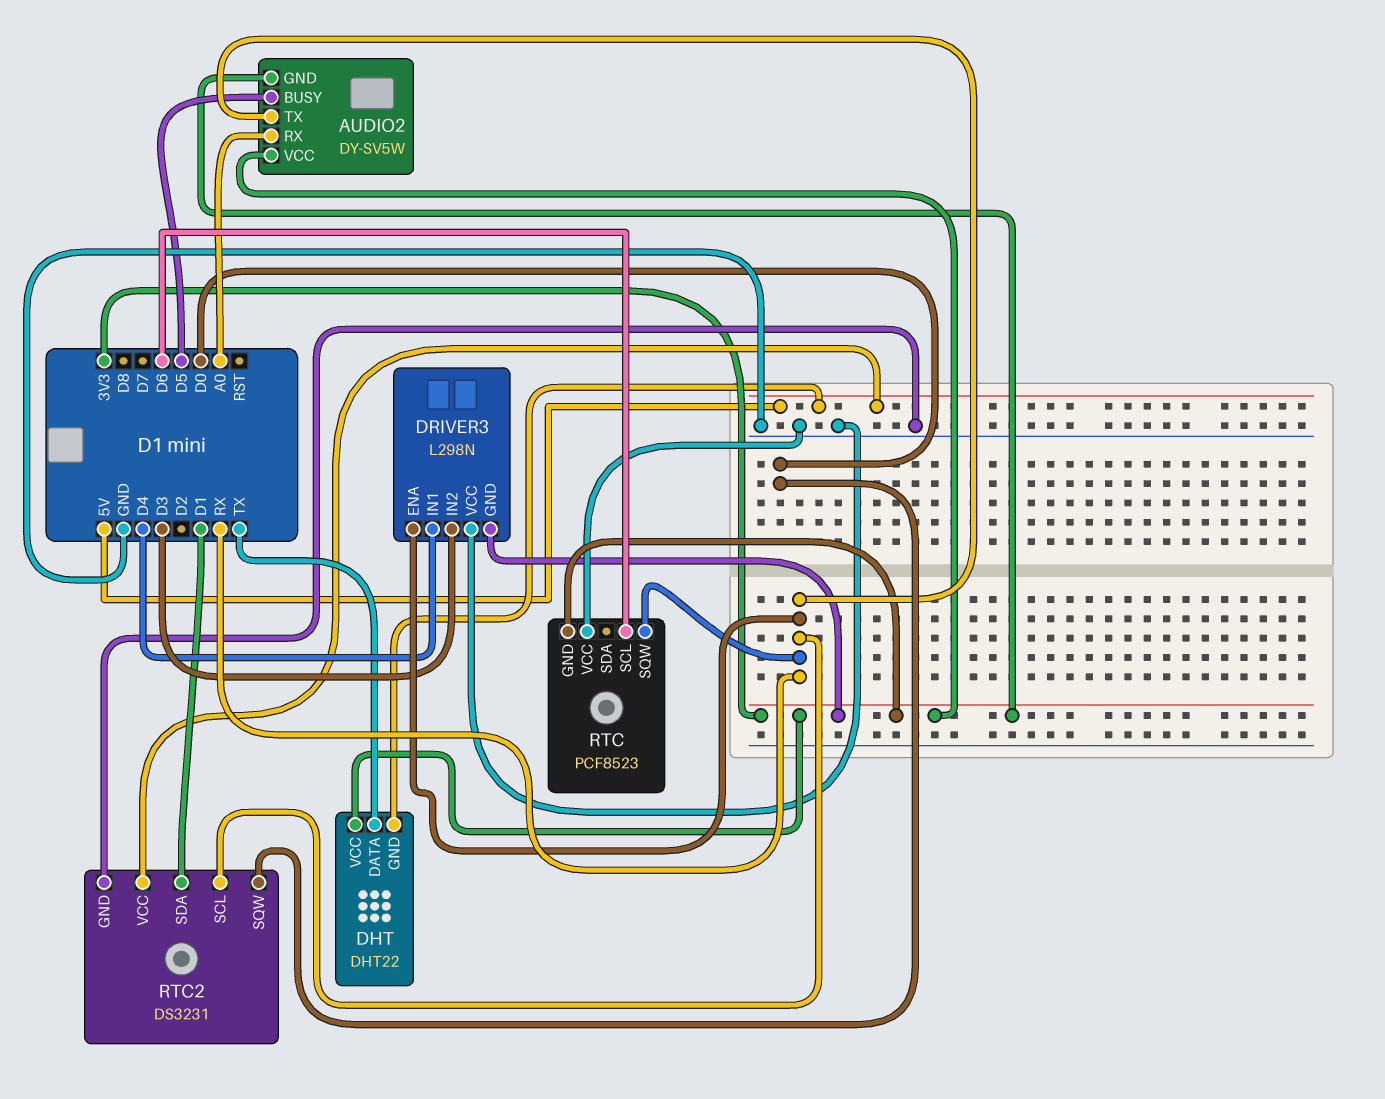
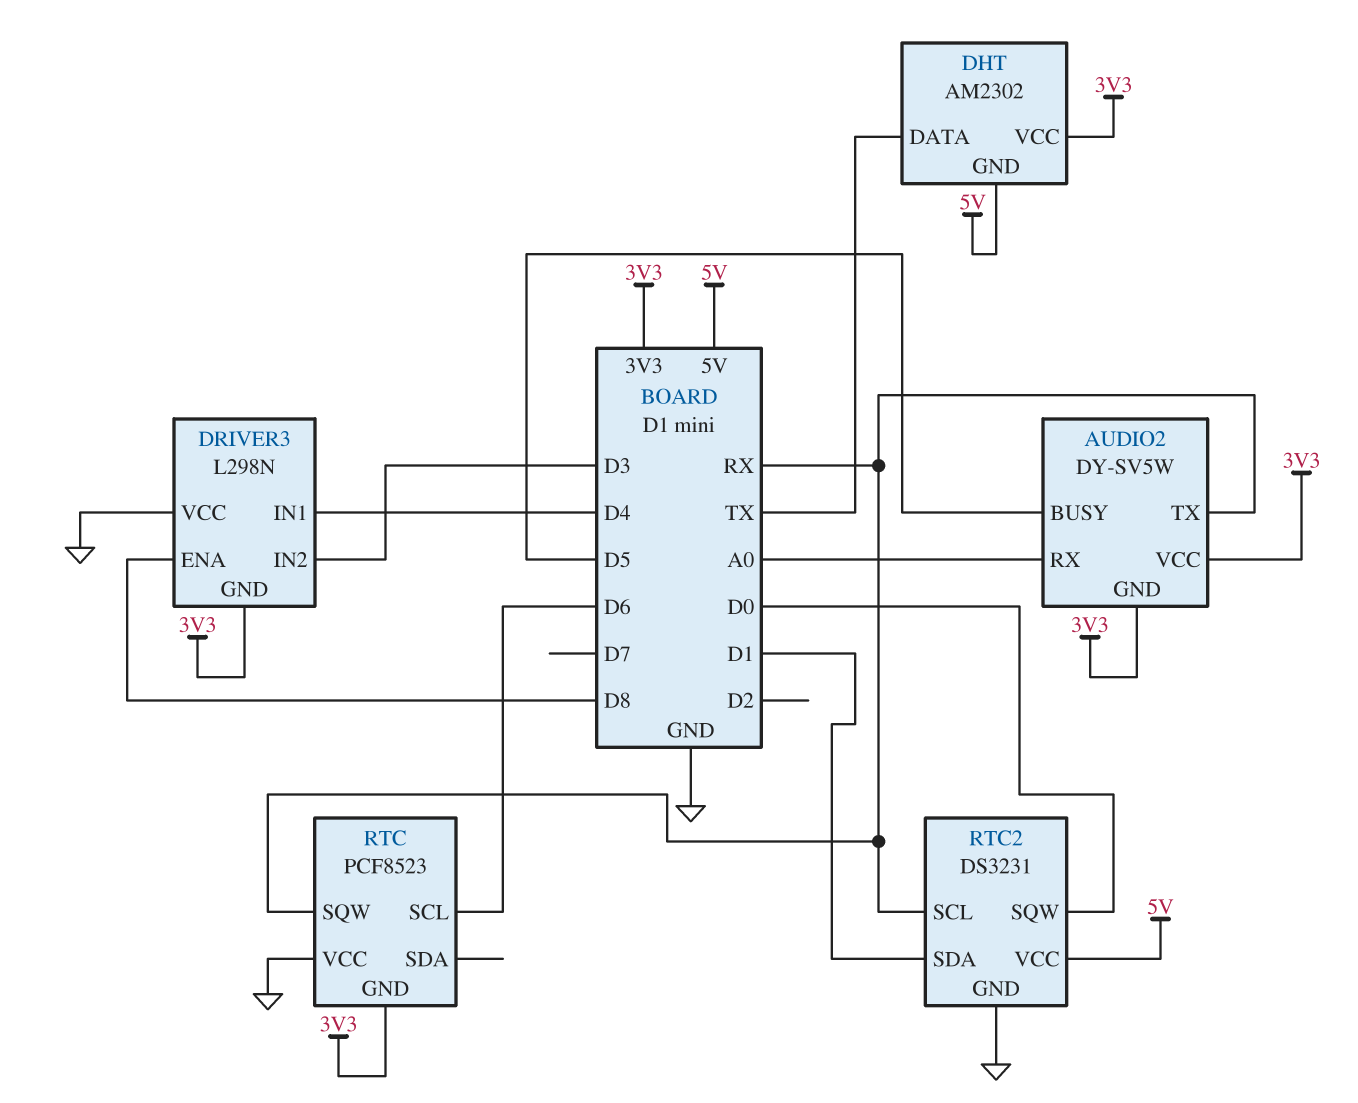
DHT: DHT22 -> AM2302
DRIVER3 pin ENA: RX -> D8

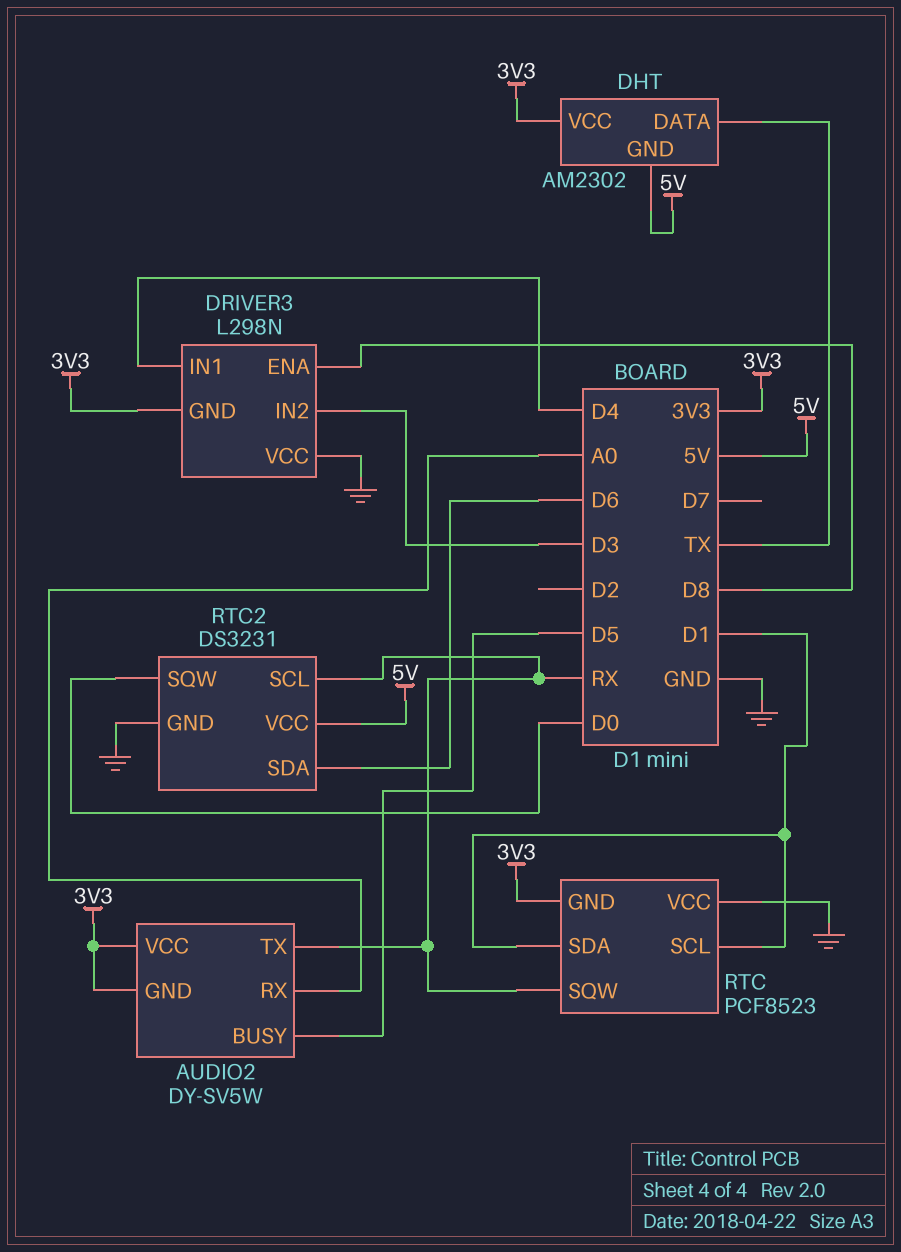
RTC pin SCL: D6 -> D1
RTC pin SDA: none -> D1
RTC2 pin SDA: D1 -> D6

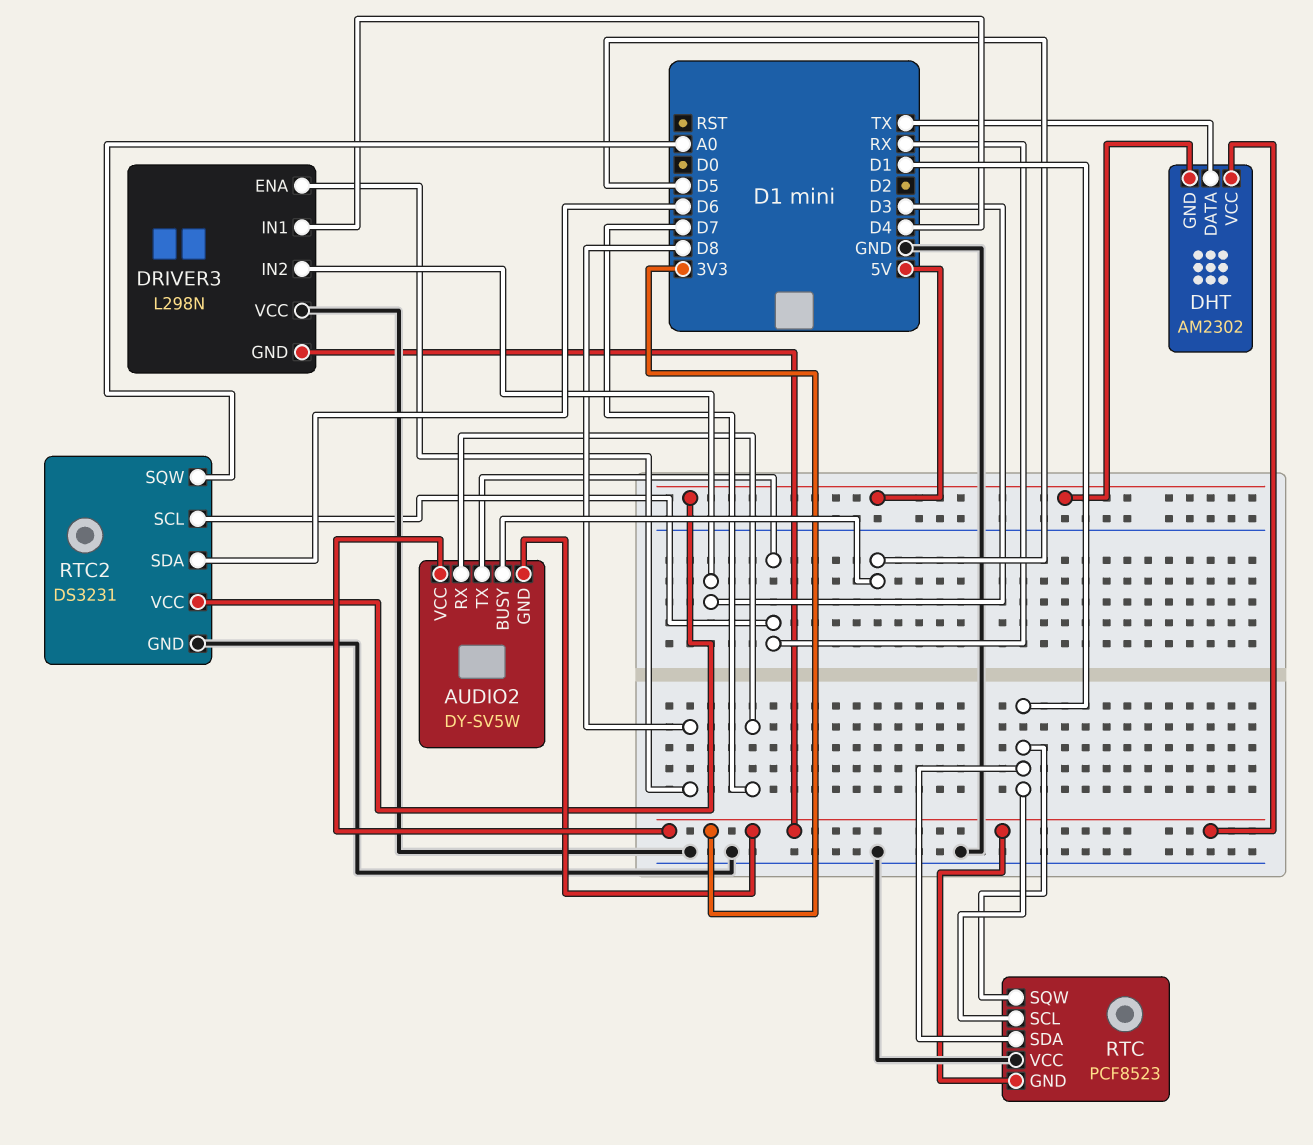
AUDIO2 pin RX: A0 -> D7
RTC pin SQW: RX -> D1
RTC2 pin SQW: D0 -> A0

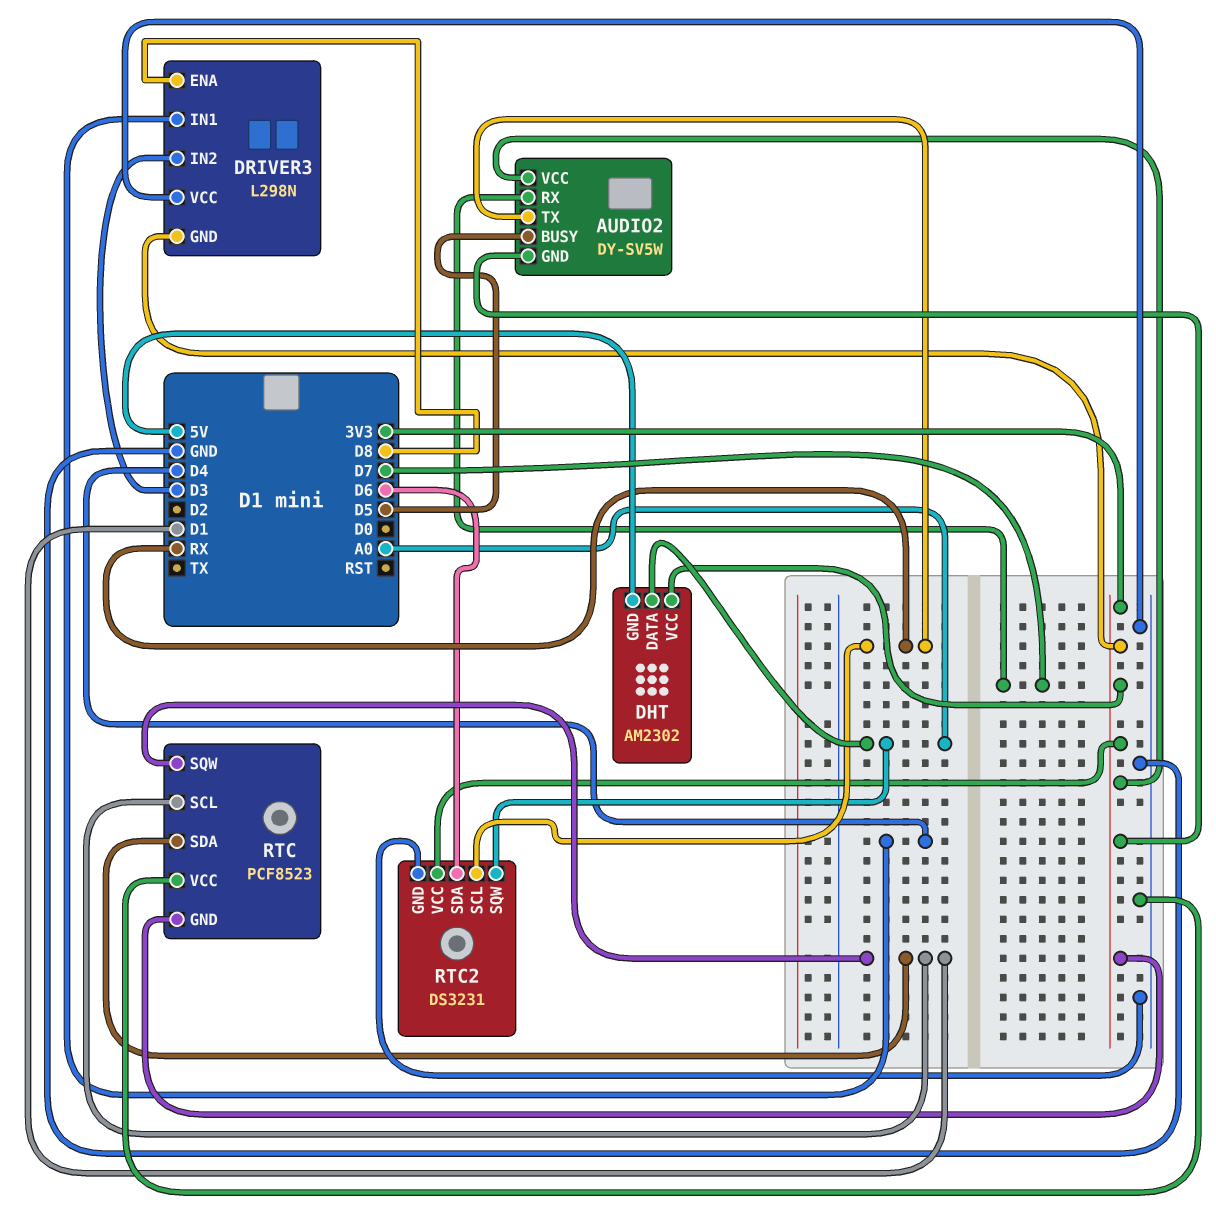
DHT pin DATA: TX -> A0
RTC2 pin VCC: 5V -> 3V3

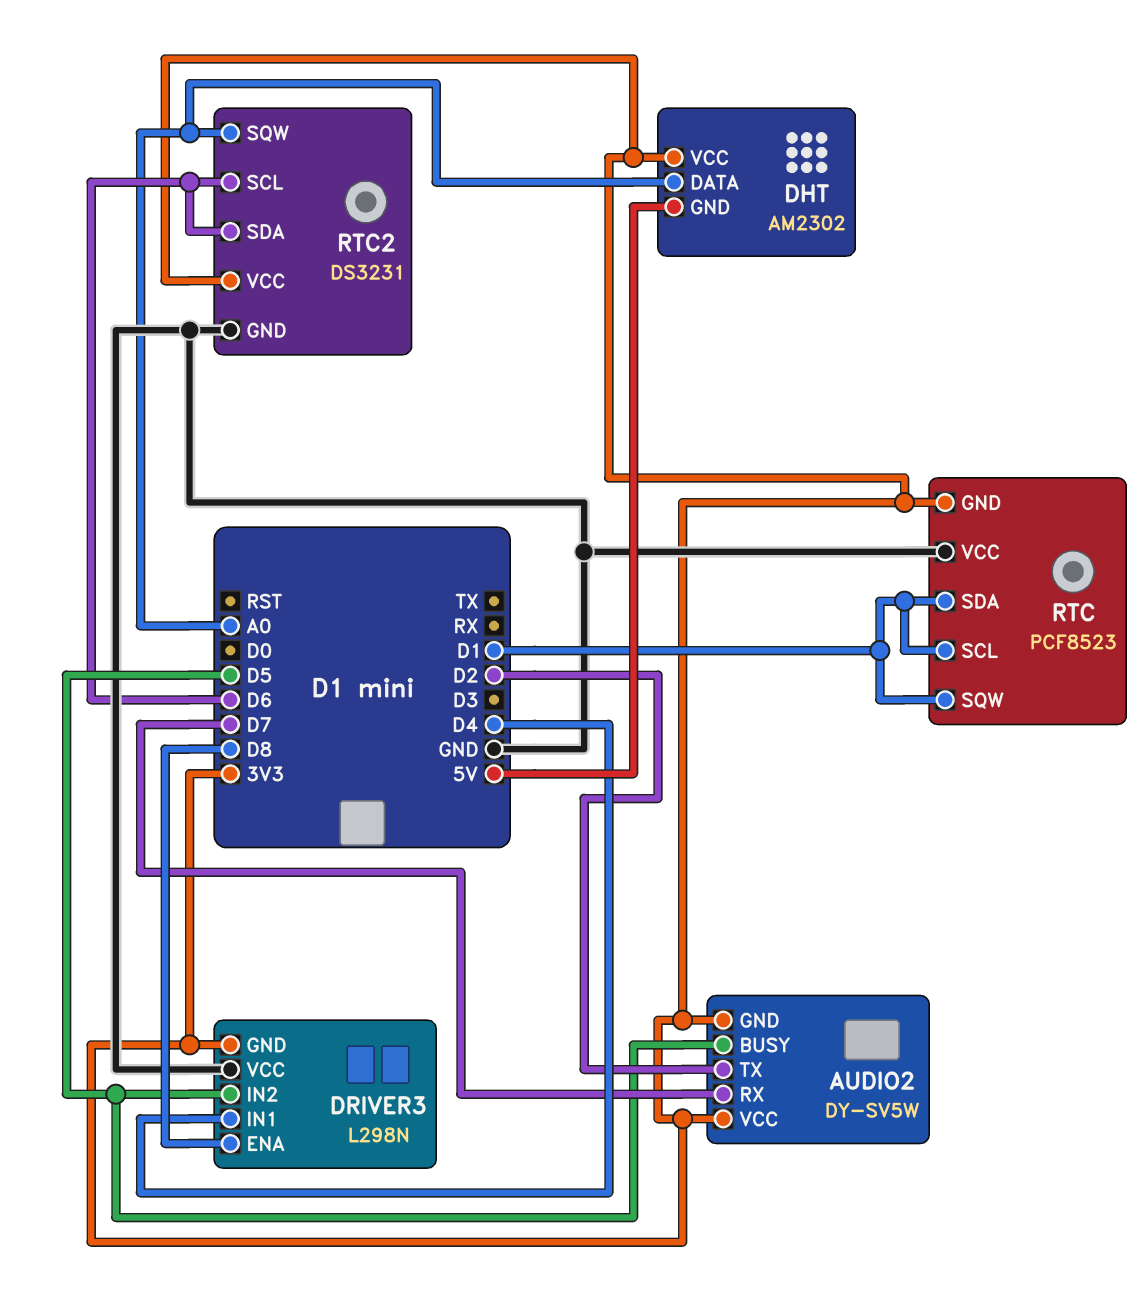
AUDIO2 pin TX: RX -> D2
DRIVER3 pin IN2: D3 -> D5
RTC2 pin SCL: RX -> D6

